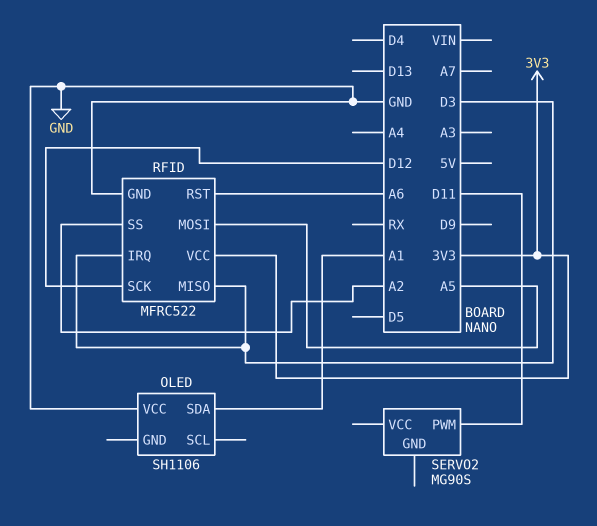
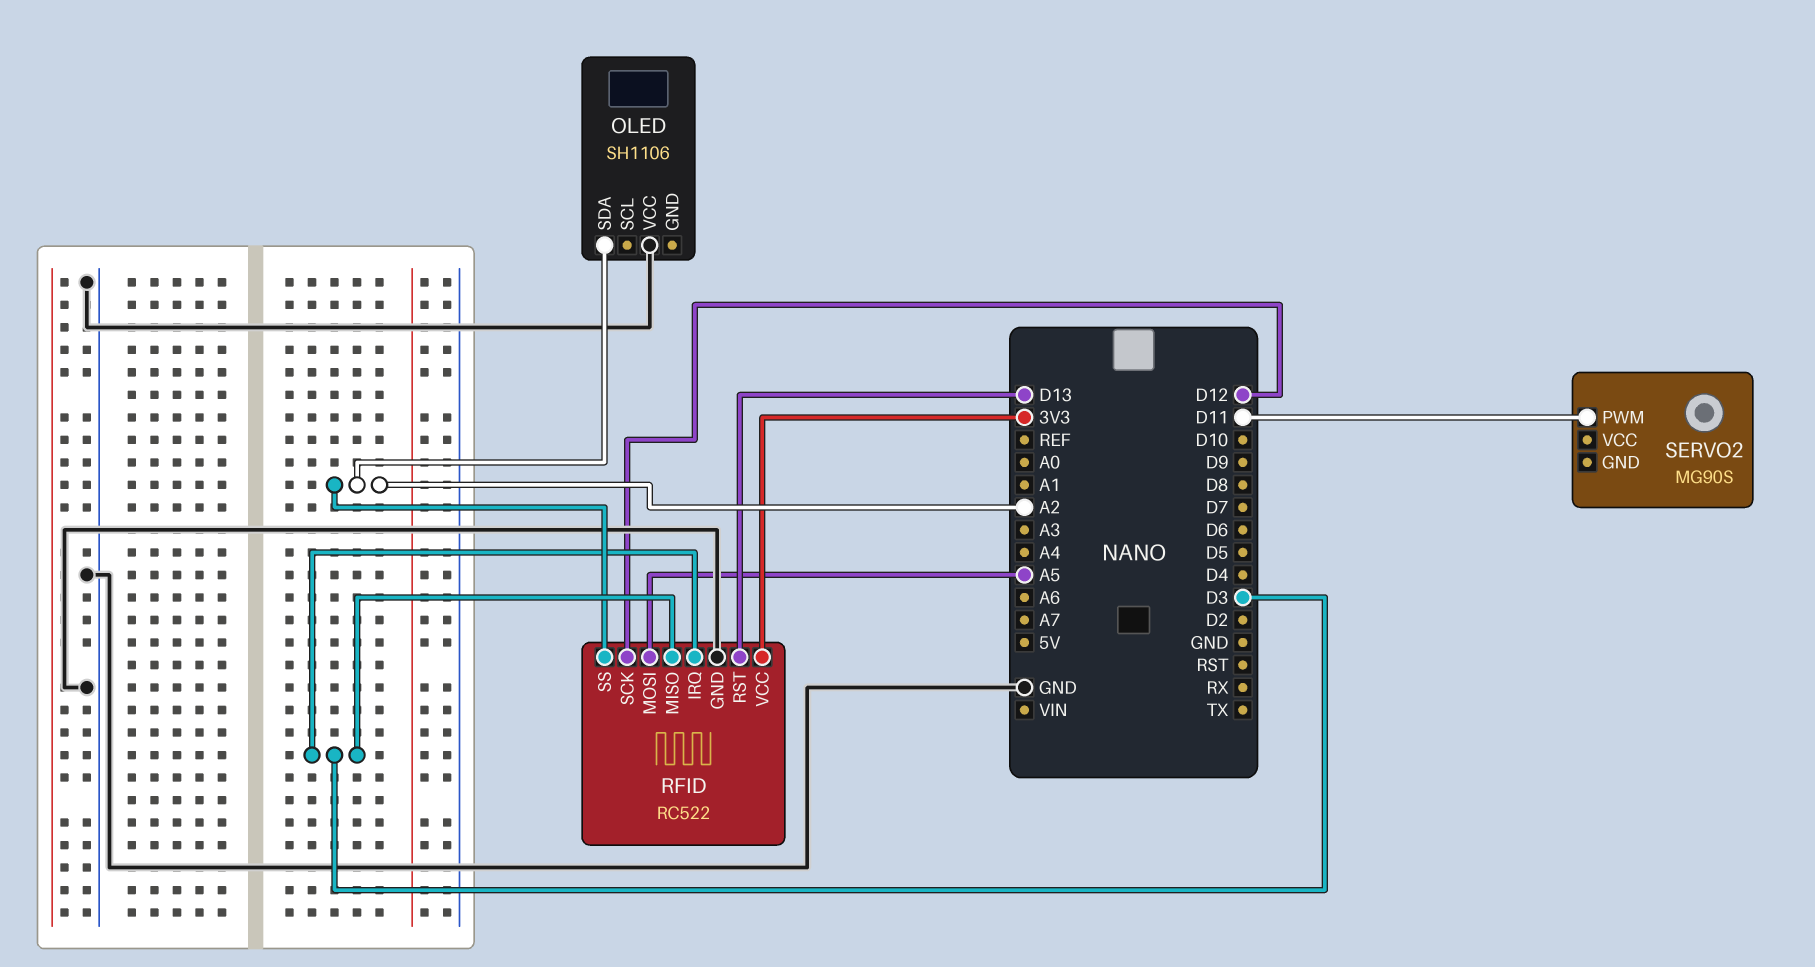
OLED pin SDA: A1 -> A2
RFID: MFRC522 -> RC522
RFID pin RST: A6 -> D13

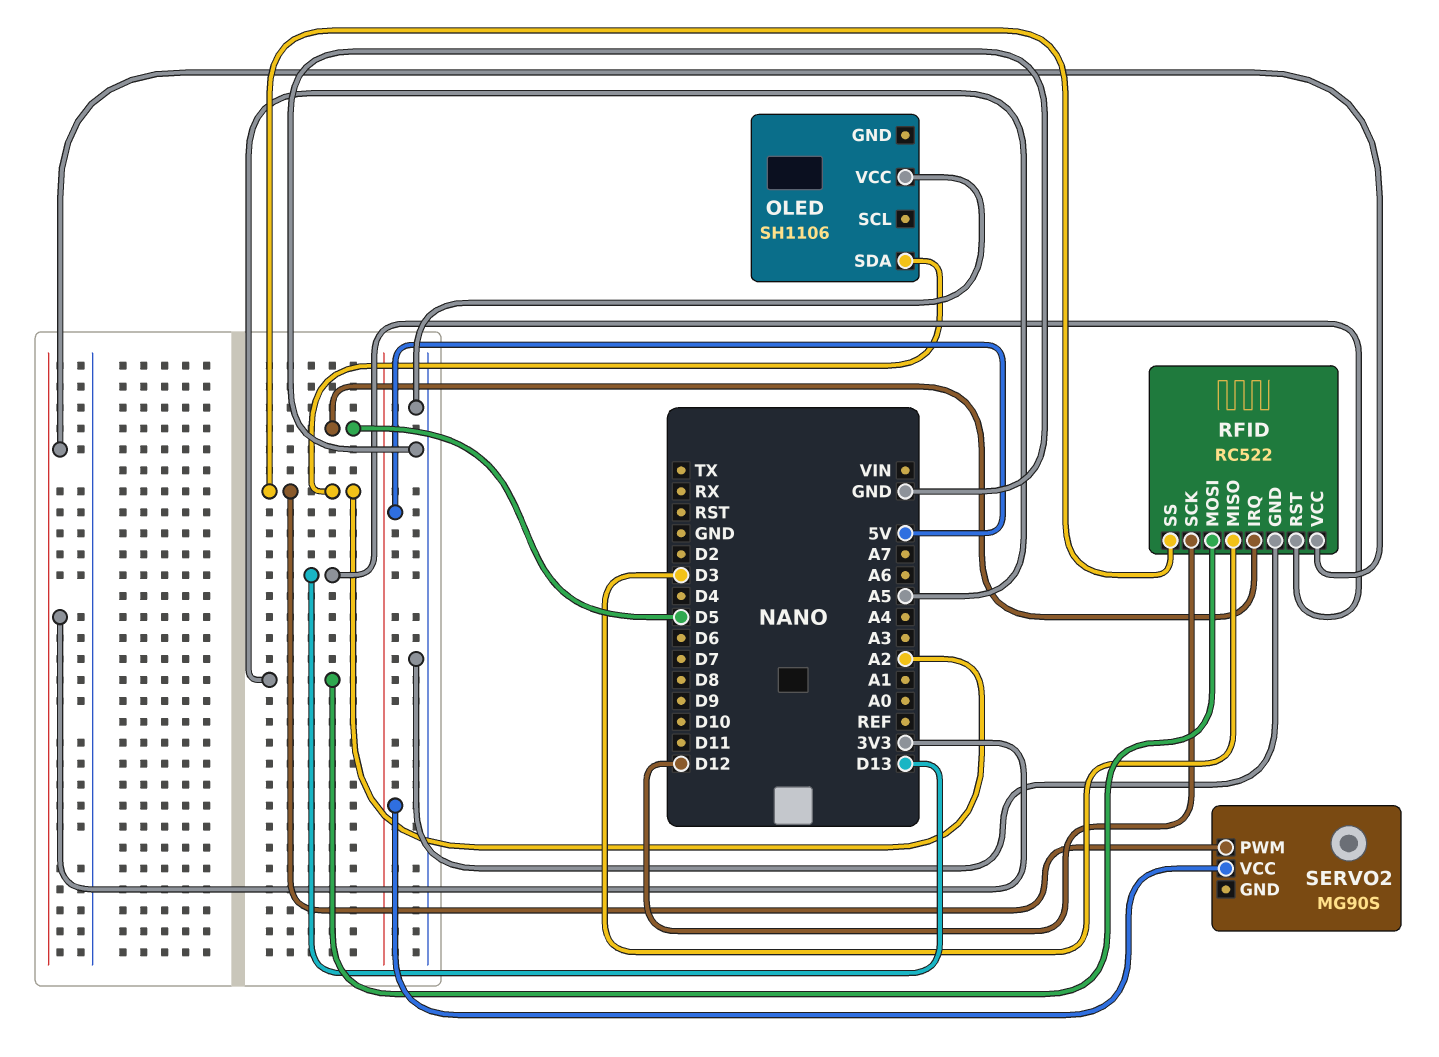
RFID pin IRQ: D3 -> D5
SERVO2 pin PWM: D11 -> A2
SERVO2 pin VCC: none -> 5V

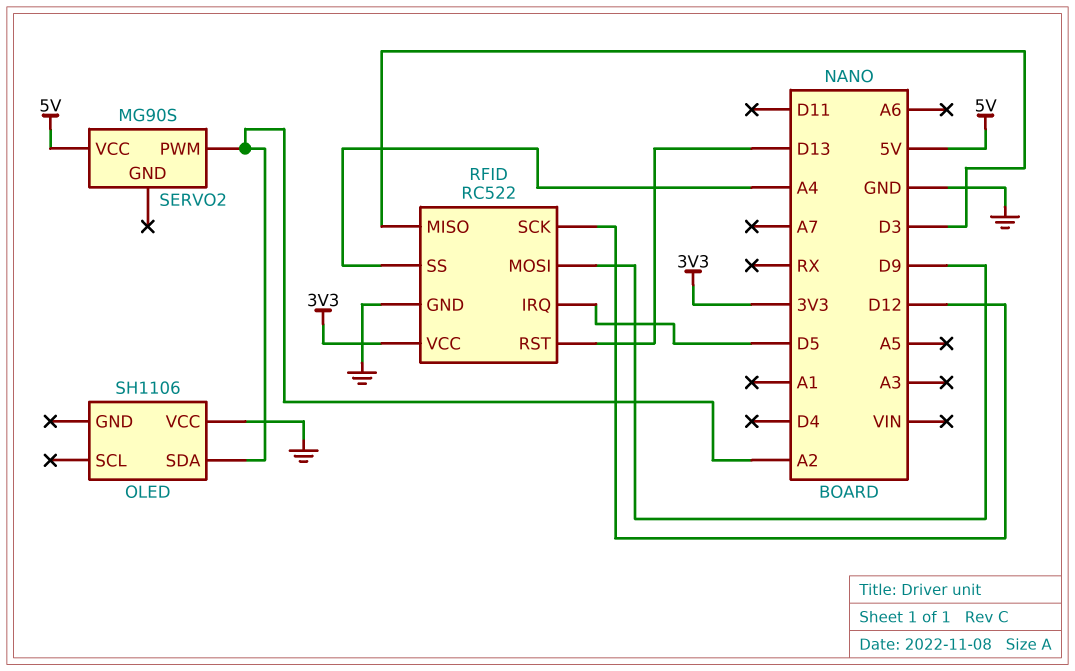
RFID pin MOSI: A5 -> D9
RFID pin SS: A2 -> A4

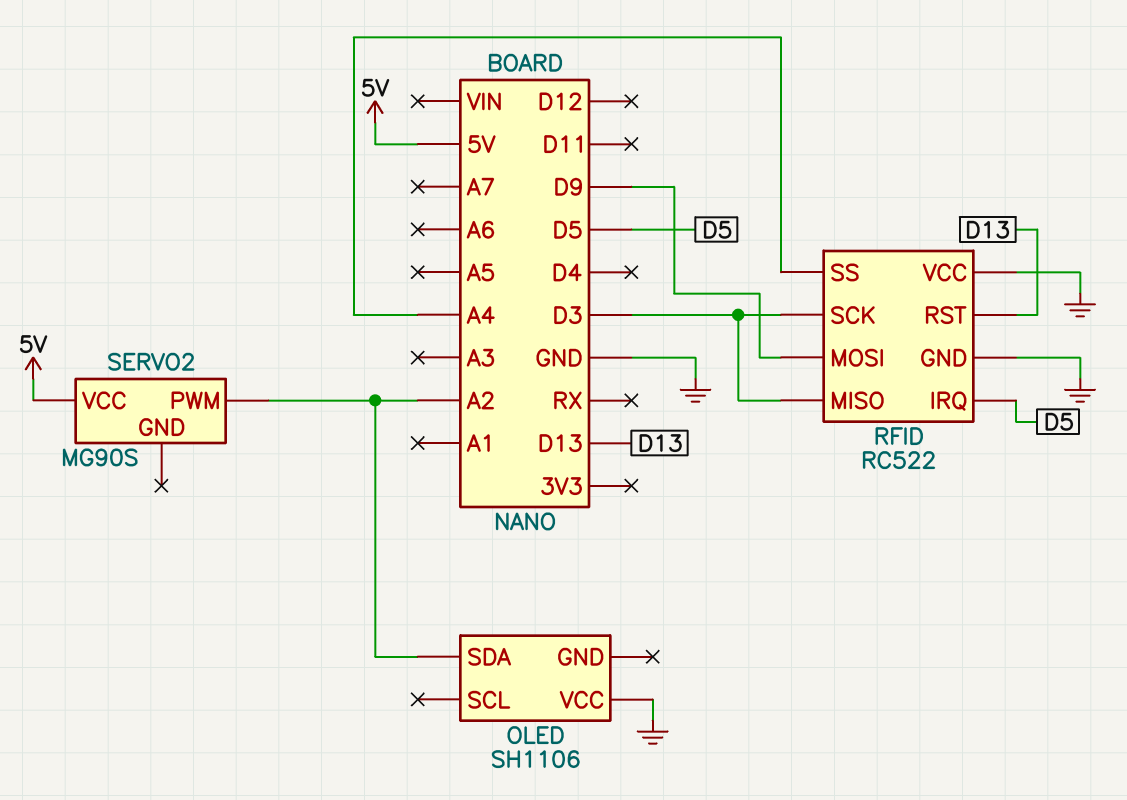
RFID pin SCK: D12 -> D3
RFID pin VCC: 3V3 -> GND

